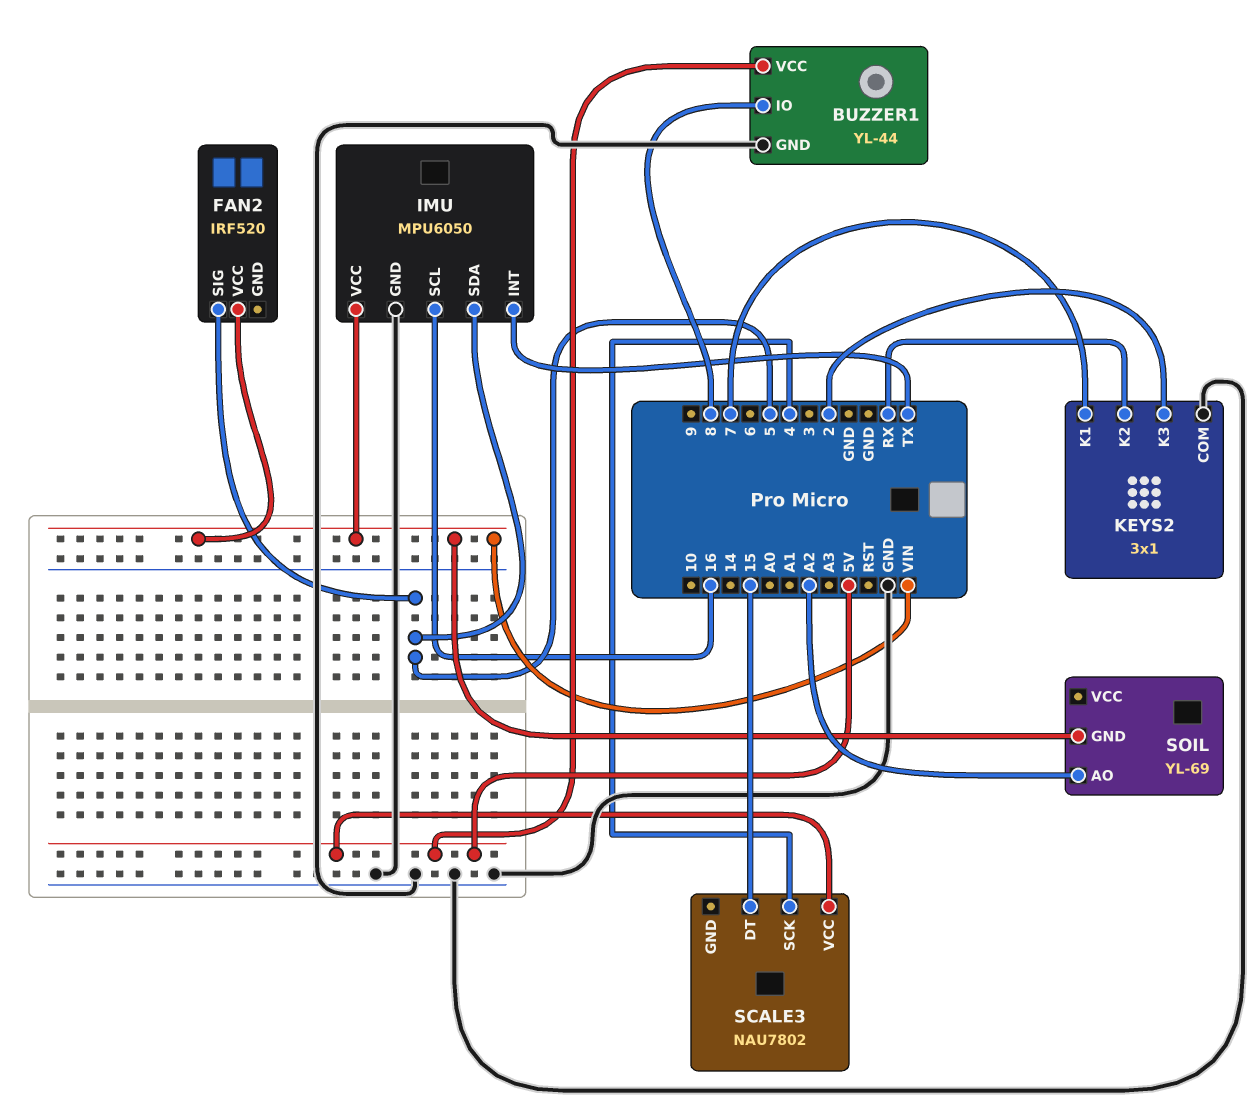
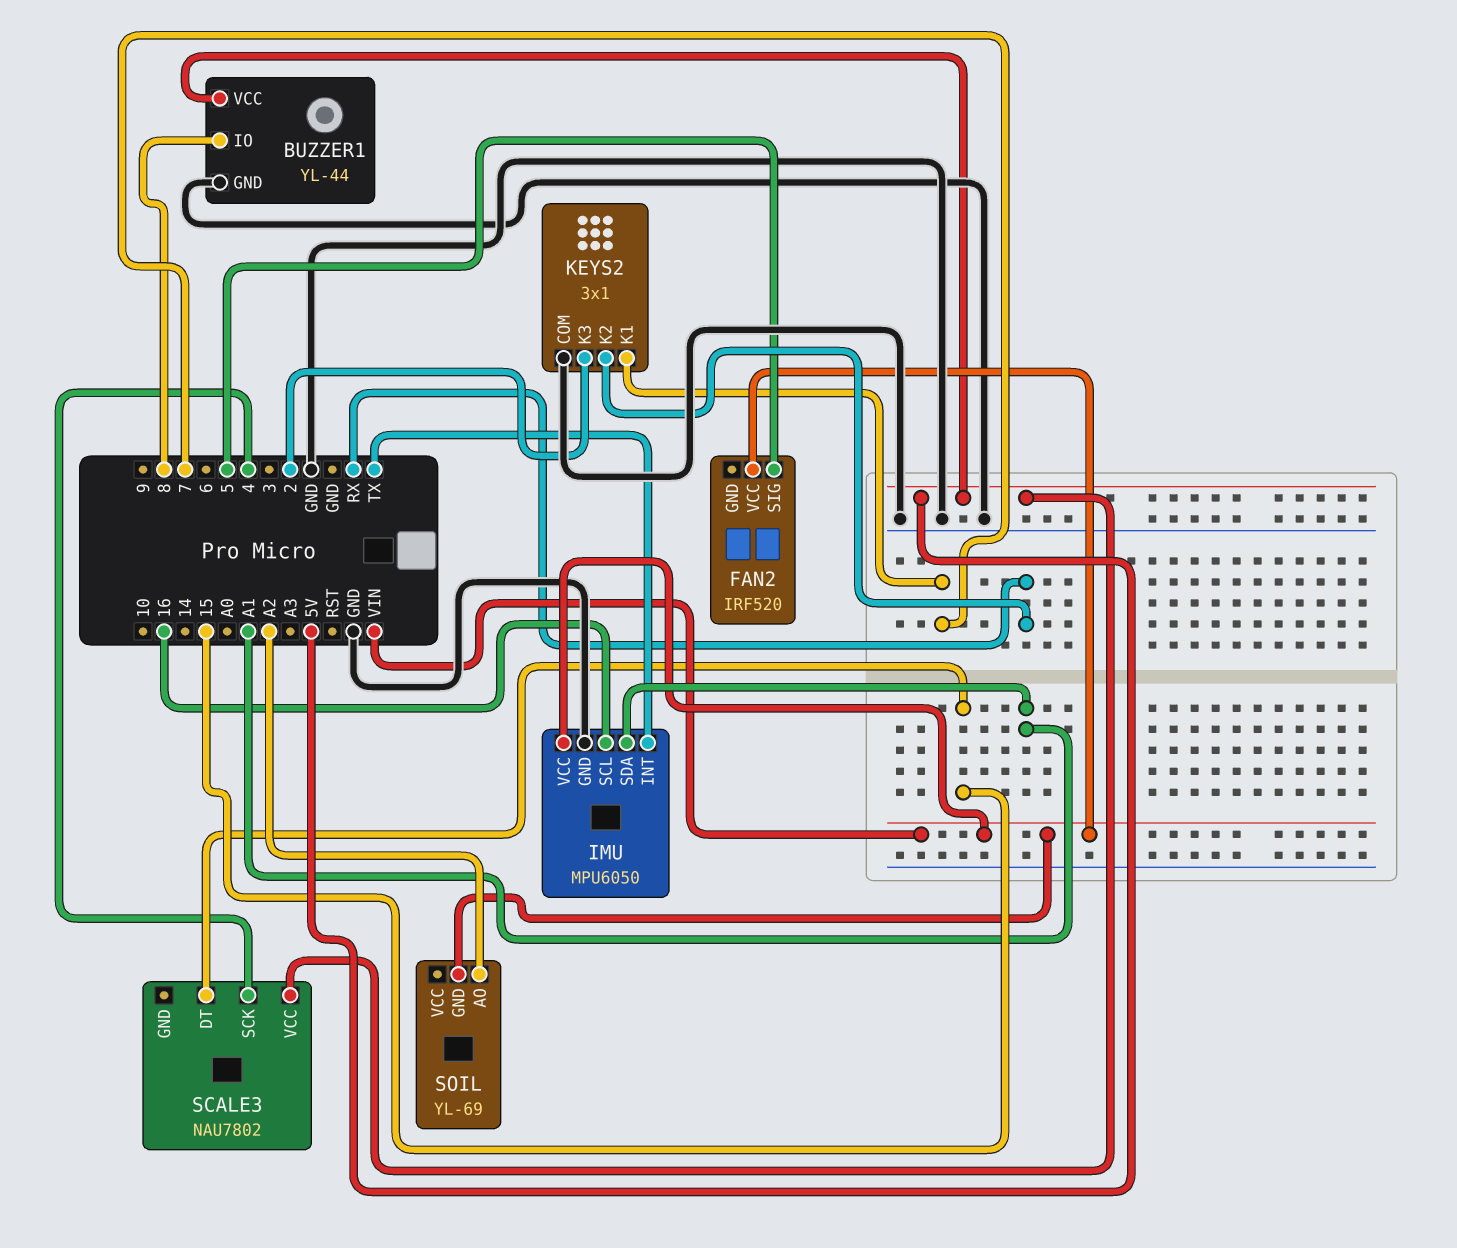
IMU pin SDA: 5 -> A1

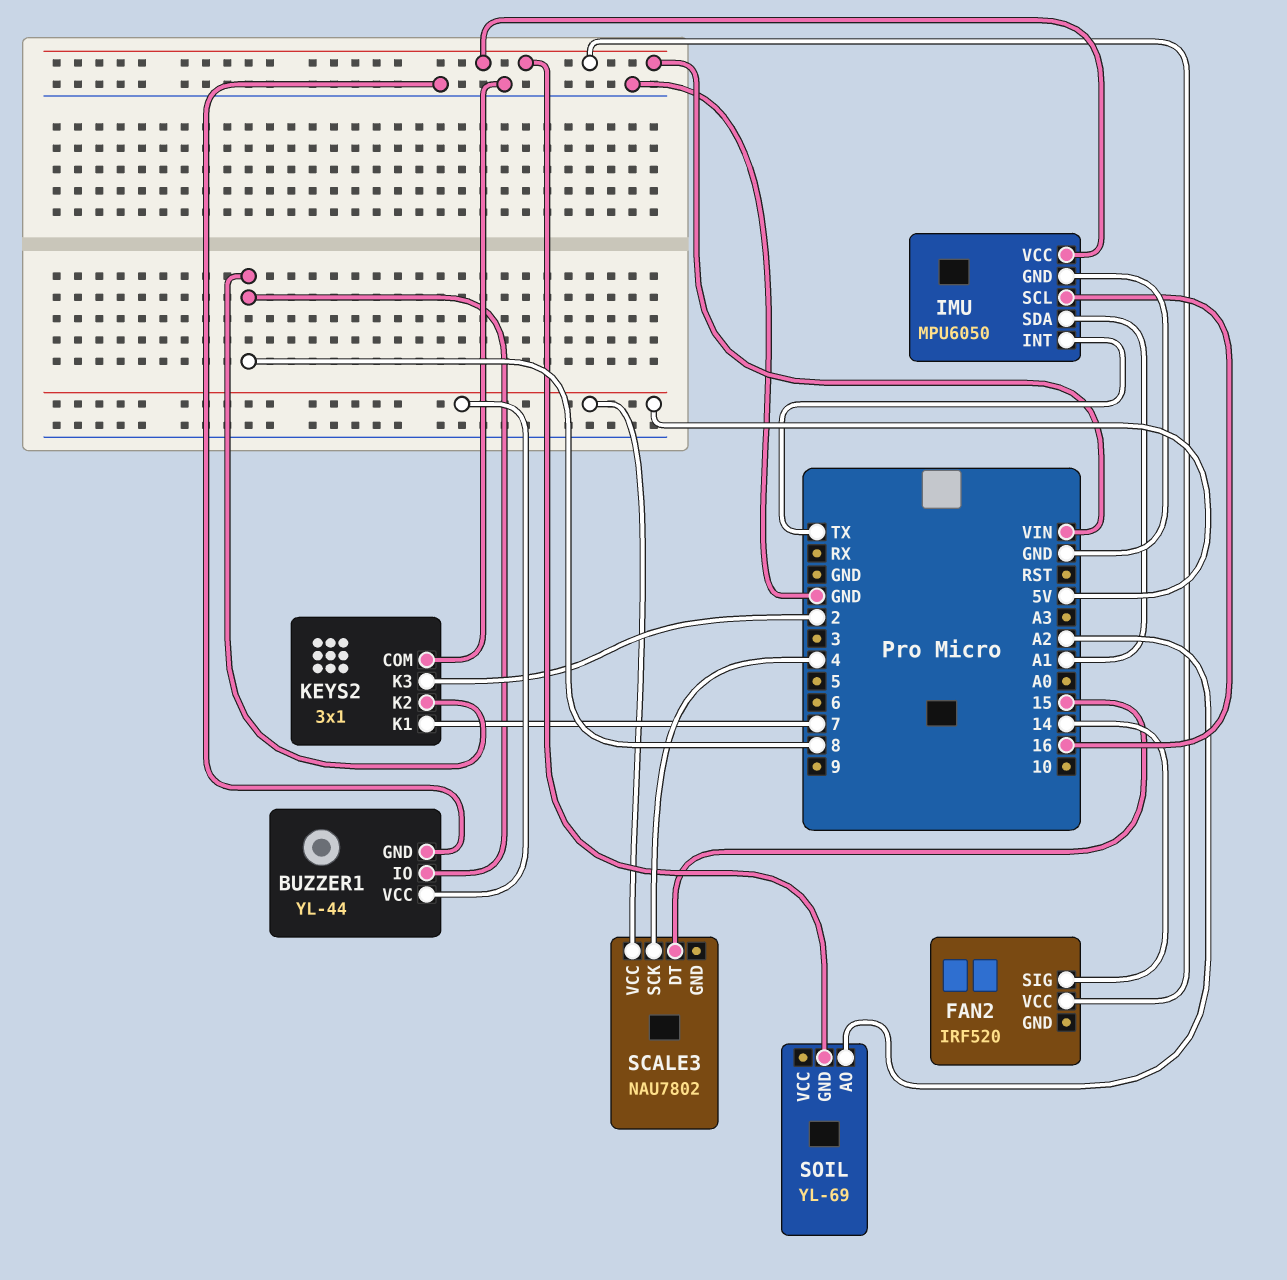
FAN2 pin SIG: 5 -> 14
KEYS2 pin K2: RX -> 8

